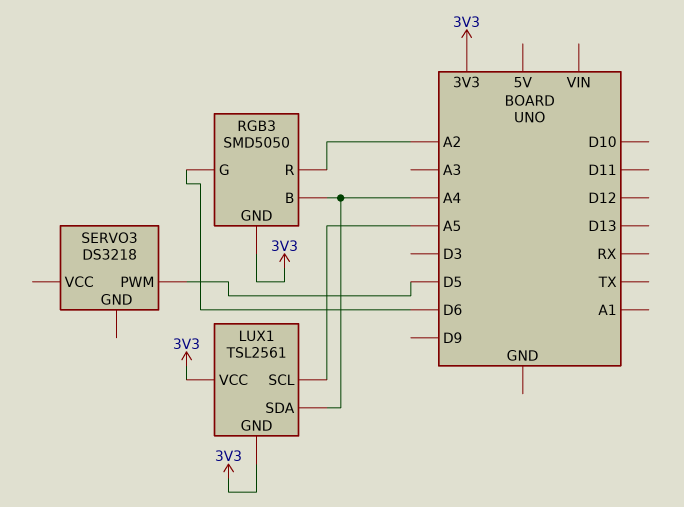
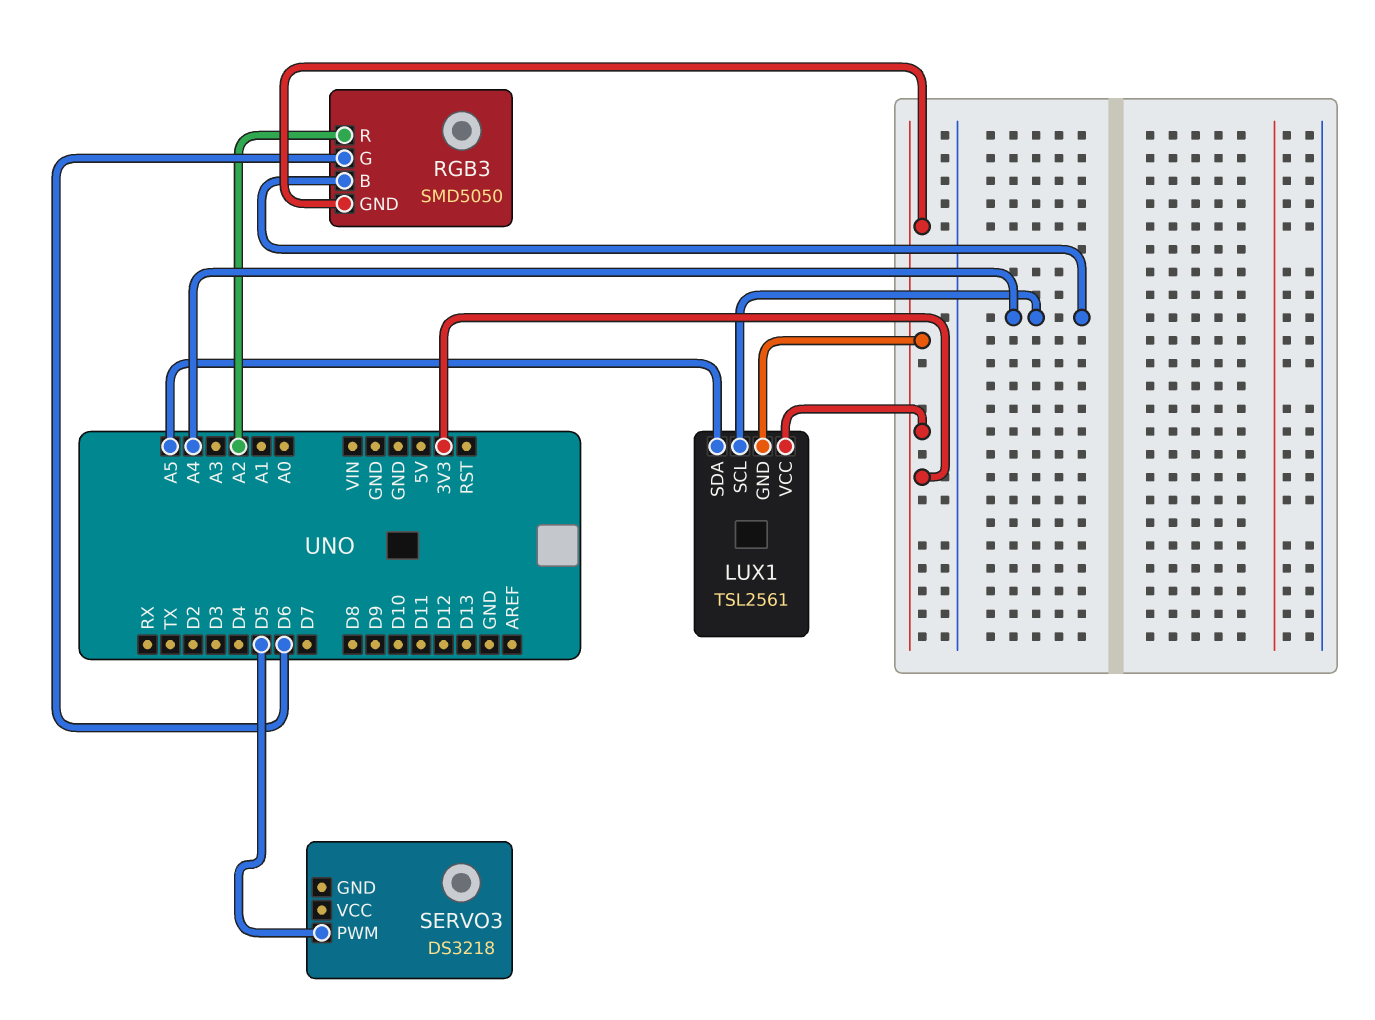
LUX1 pin SCL: A5 -> A4
LUX1 pin SDA: A4 -> A5

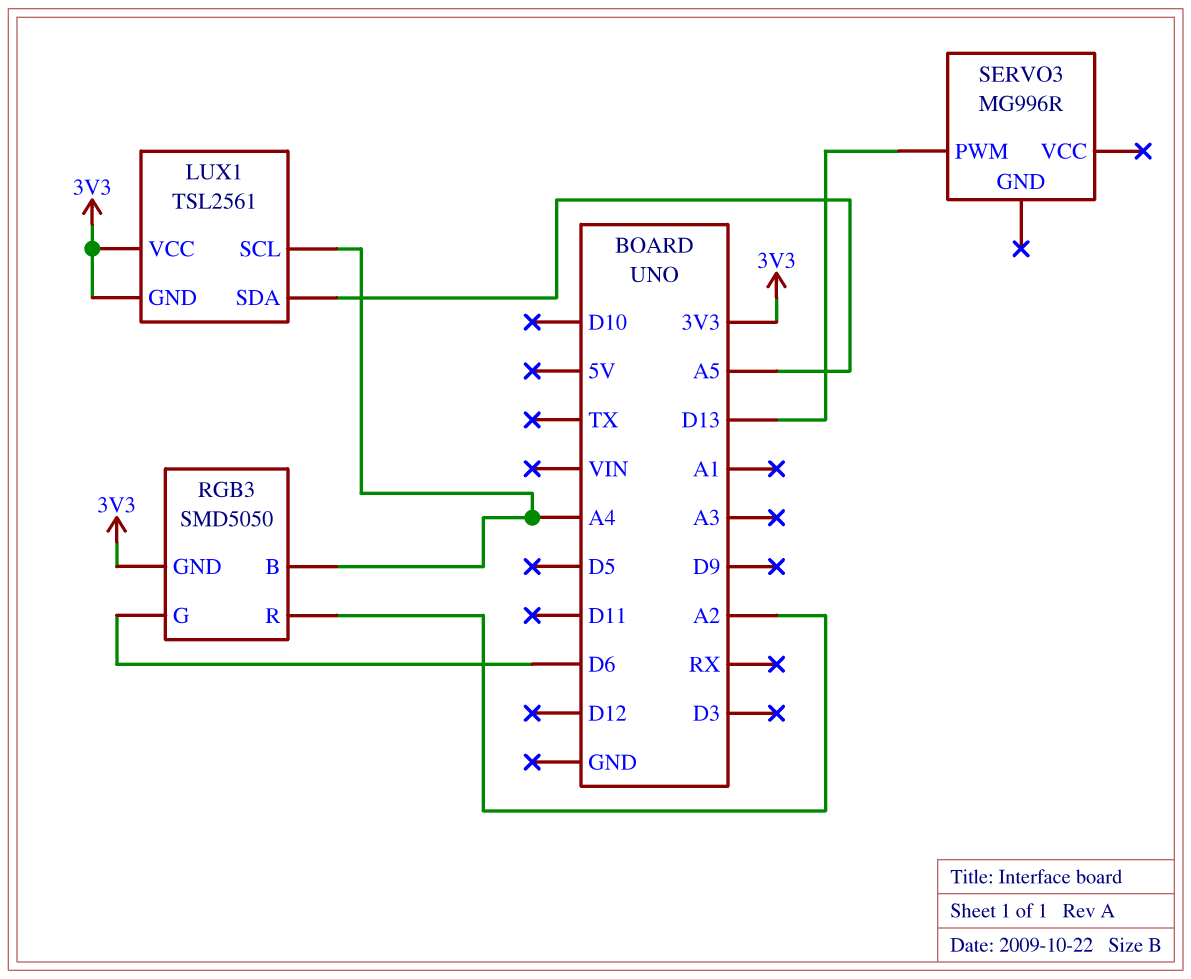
SERVO3: DS3218 -> MG996R
SERVO3 pin PWM: D5 -> D13

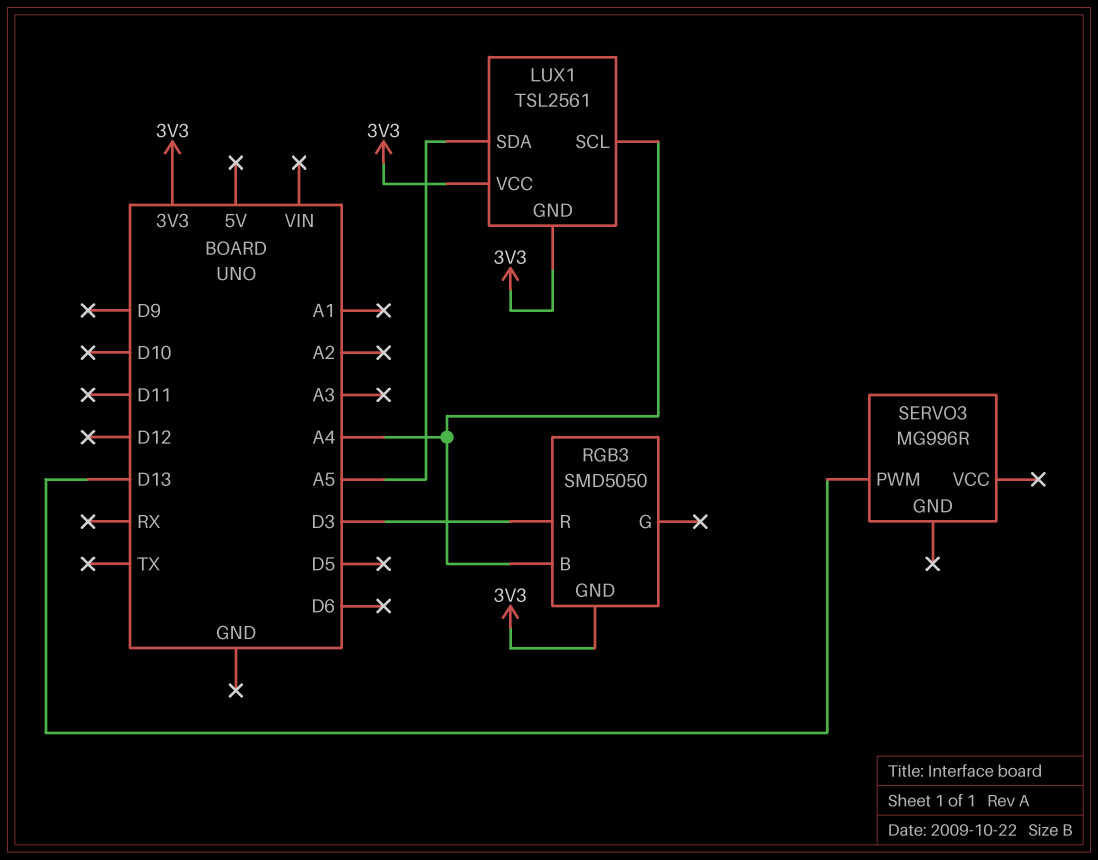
RGB3 pin G: D6 -> none
RGB3 pin R: A2 -> D3

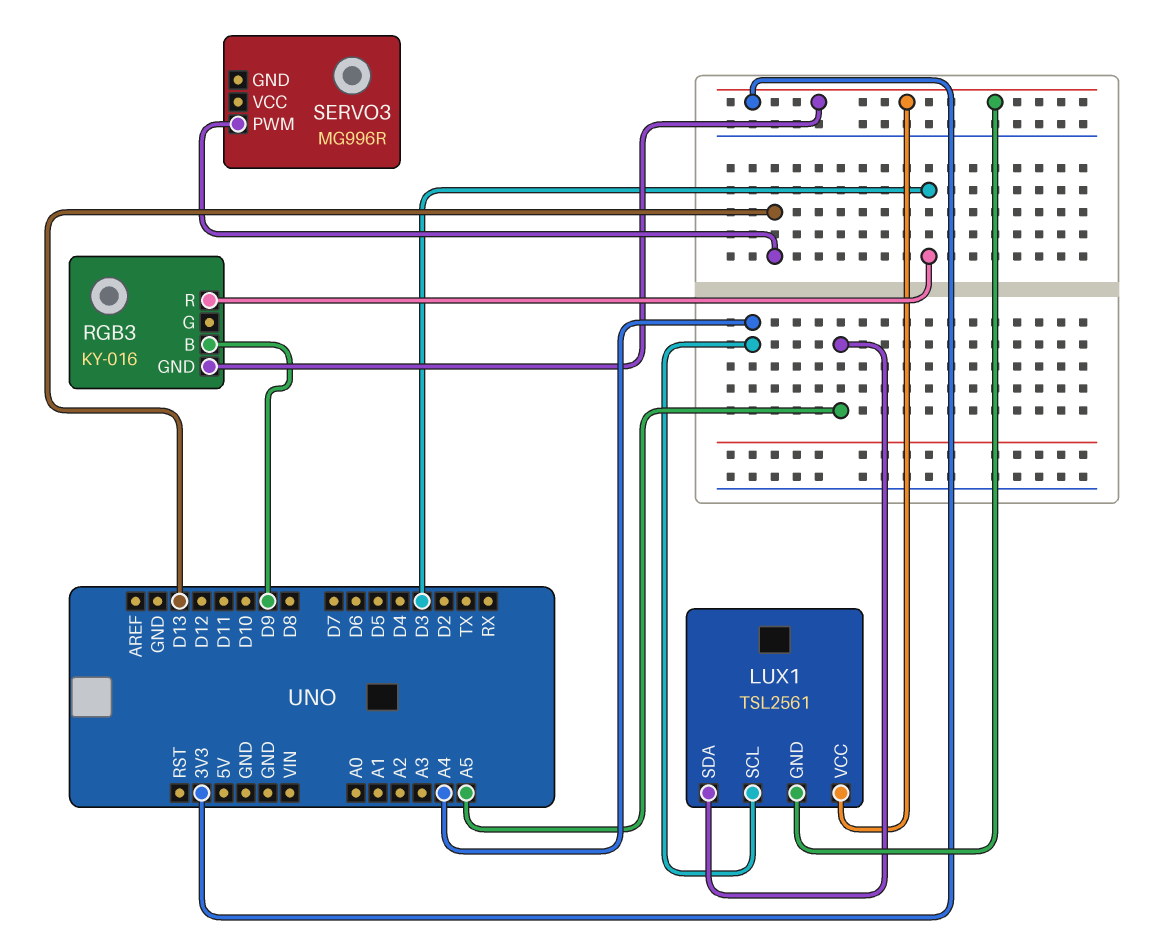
RGB3: SMD5050 -> KY-016
RGB3 pin B: A4 -> D9

